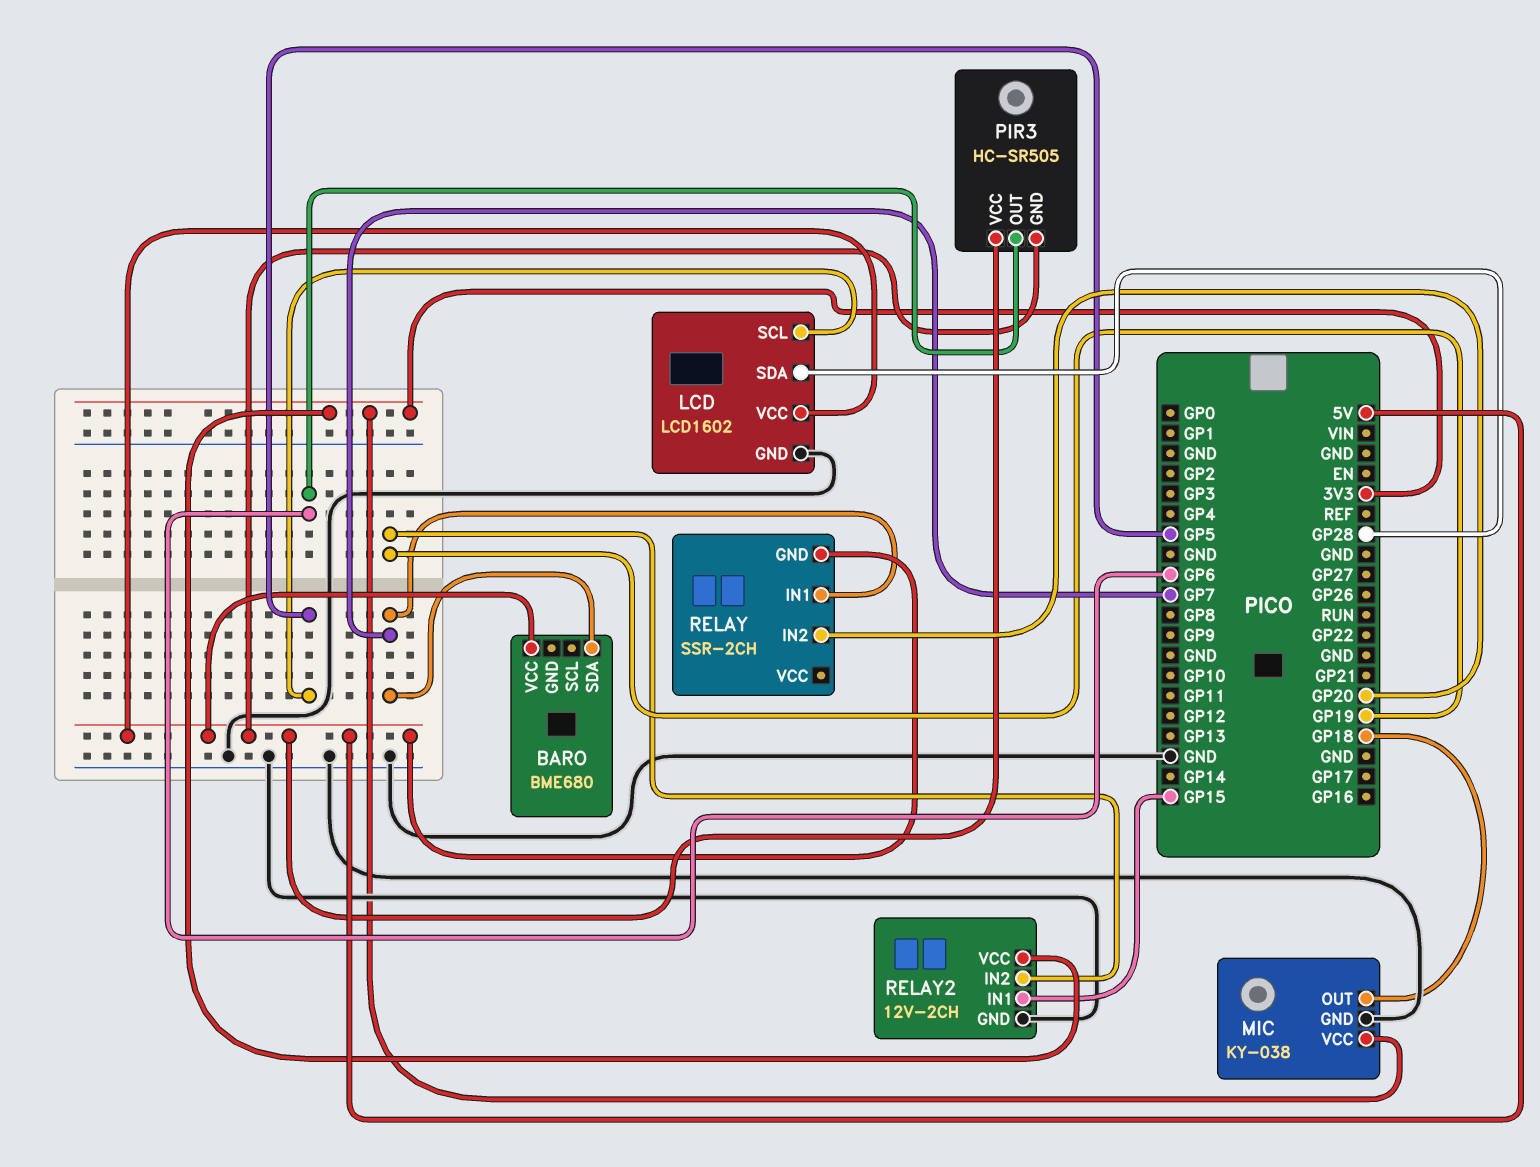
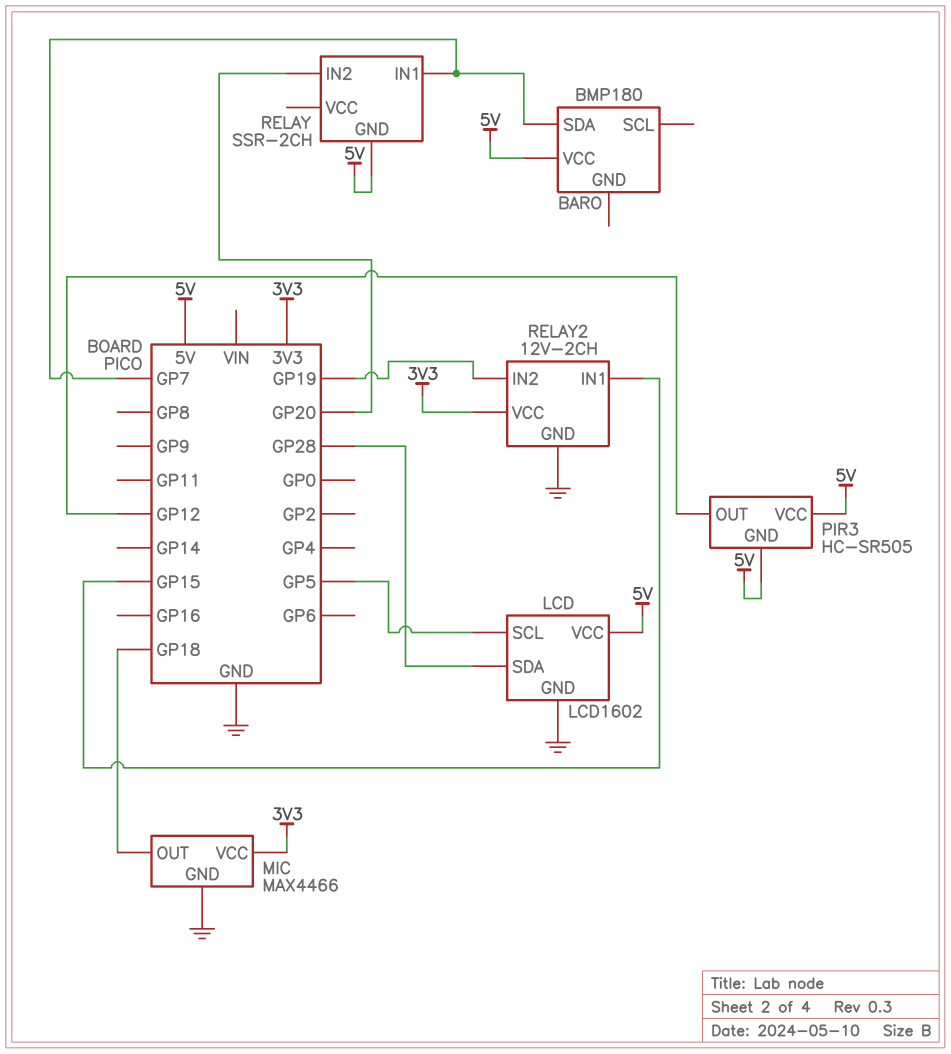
BARO: BME680 -> BMP180
MIC: KY-038 -> MAX4466
PIR3 pin OUT: GP6 -> GP12

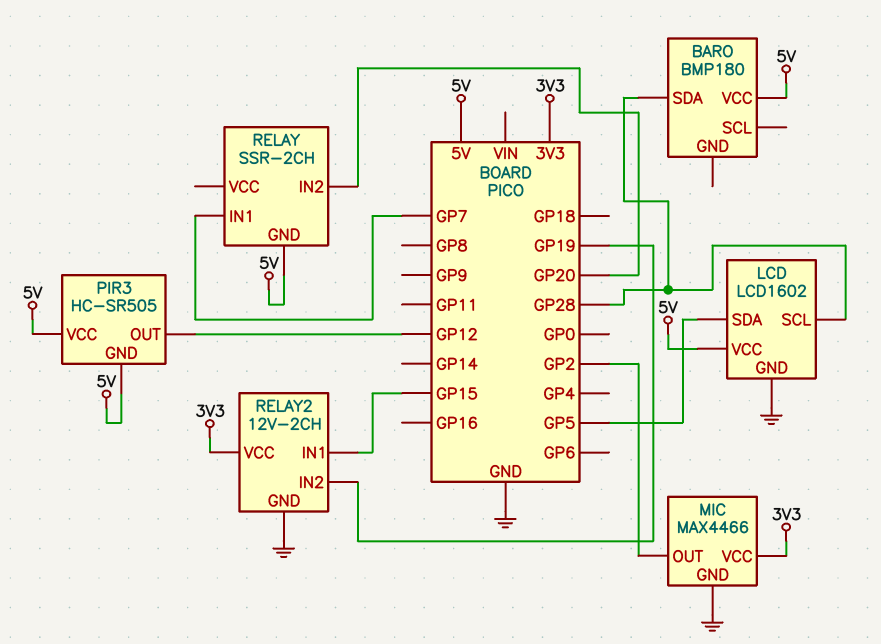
BARO pin SDA: GP7 -> GP28
LCD pin SCL: GP5 -> GP28
LCD pin SDA: GP28 -> GP5
MIC pin OUT: GP18 -> GP2

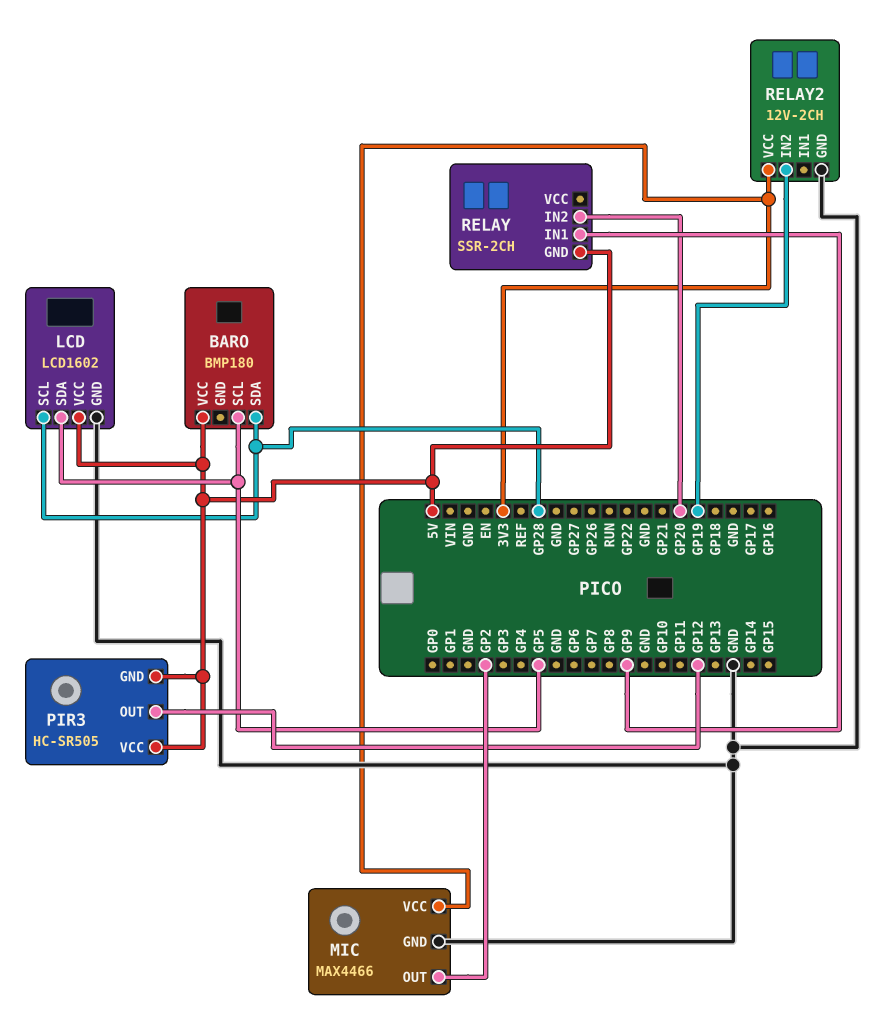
BARO pin SCL: none -> GP5
RELAY pin IN1: GP7 -> GP9
RELAY2 pin IN1: GP15 -> none

